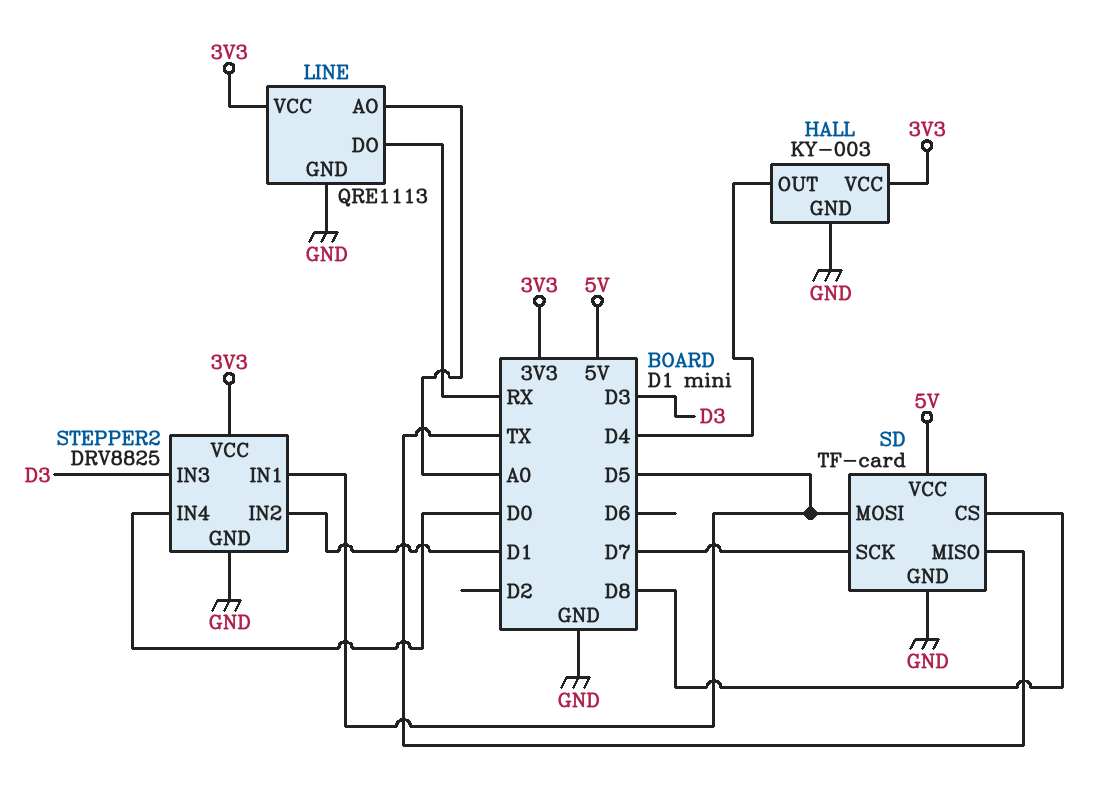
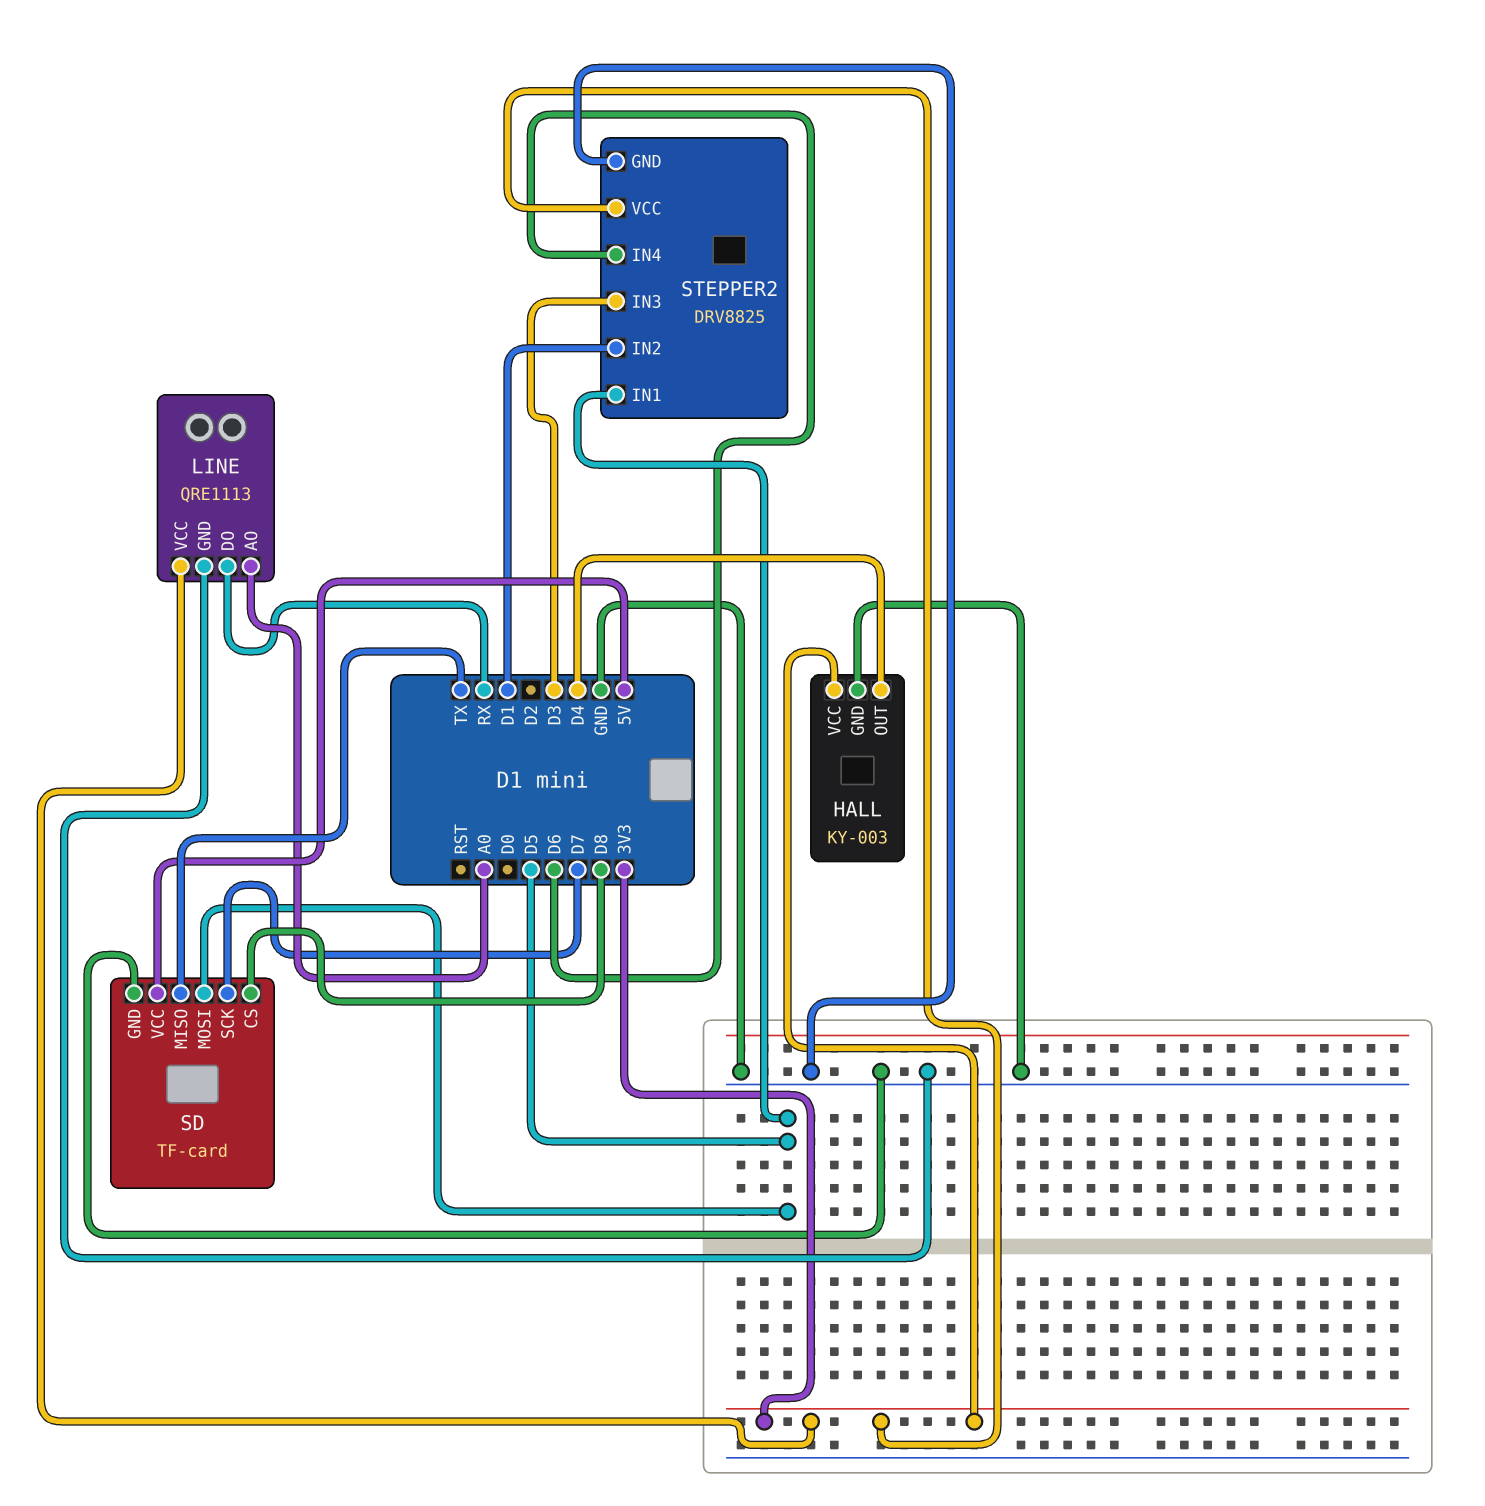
STEPPER2 pin IN4: D0 -> D6

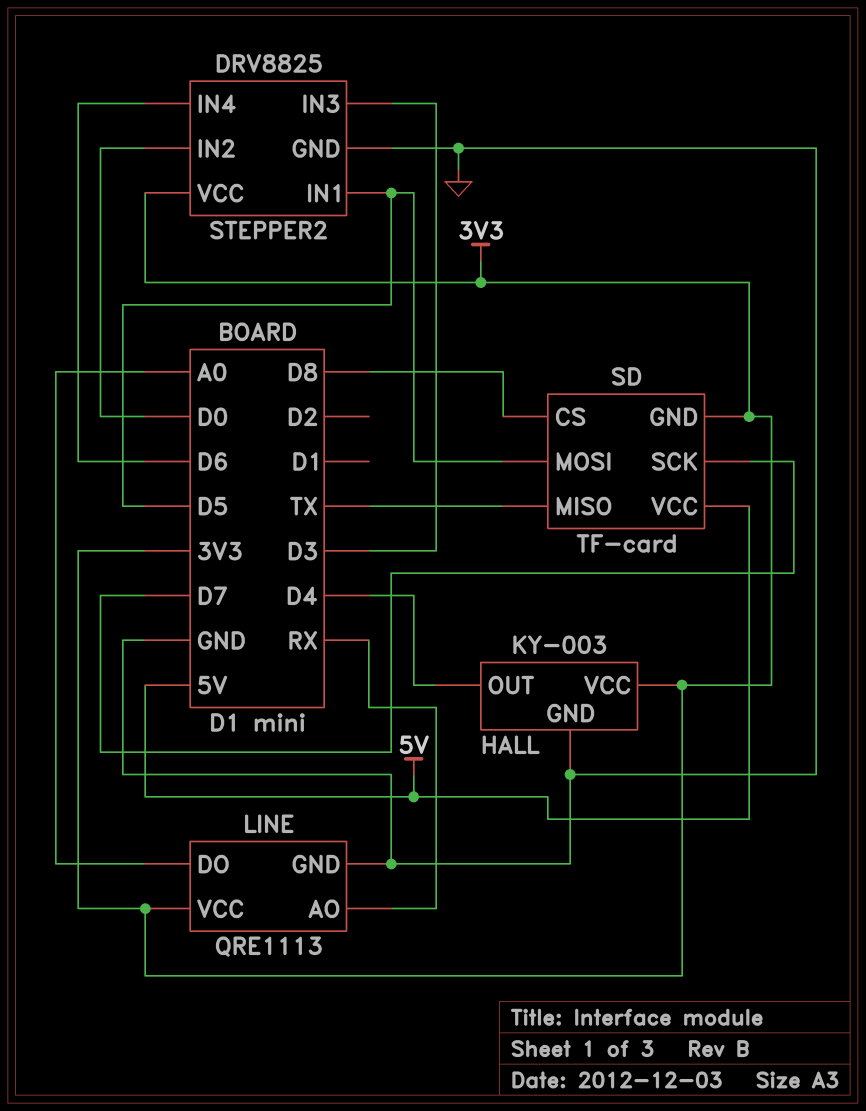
LINE pin AO: A0 -> RX
LINE pin DO: RX -> A0
SD pin GND: GND -> 3V3
STEPPER2 pin IN2: D1 -> D0

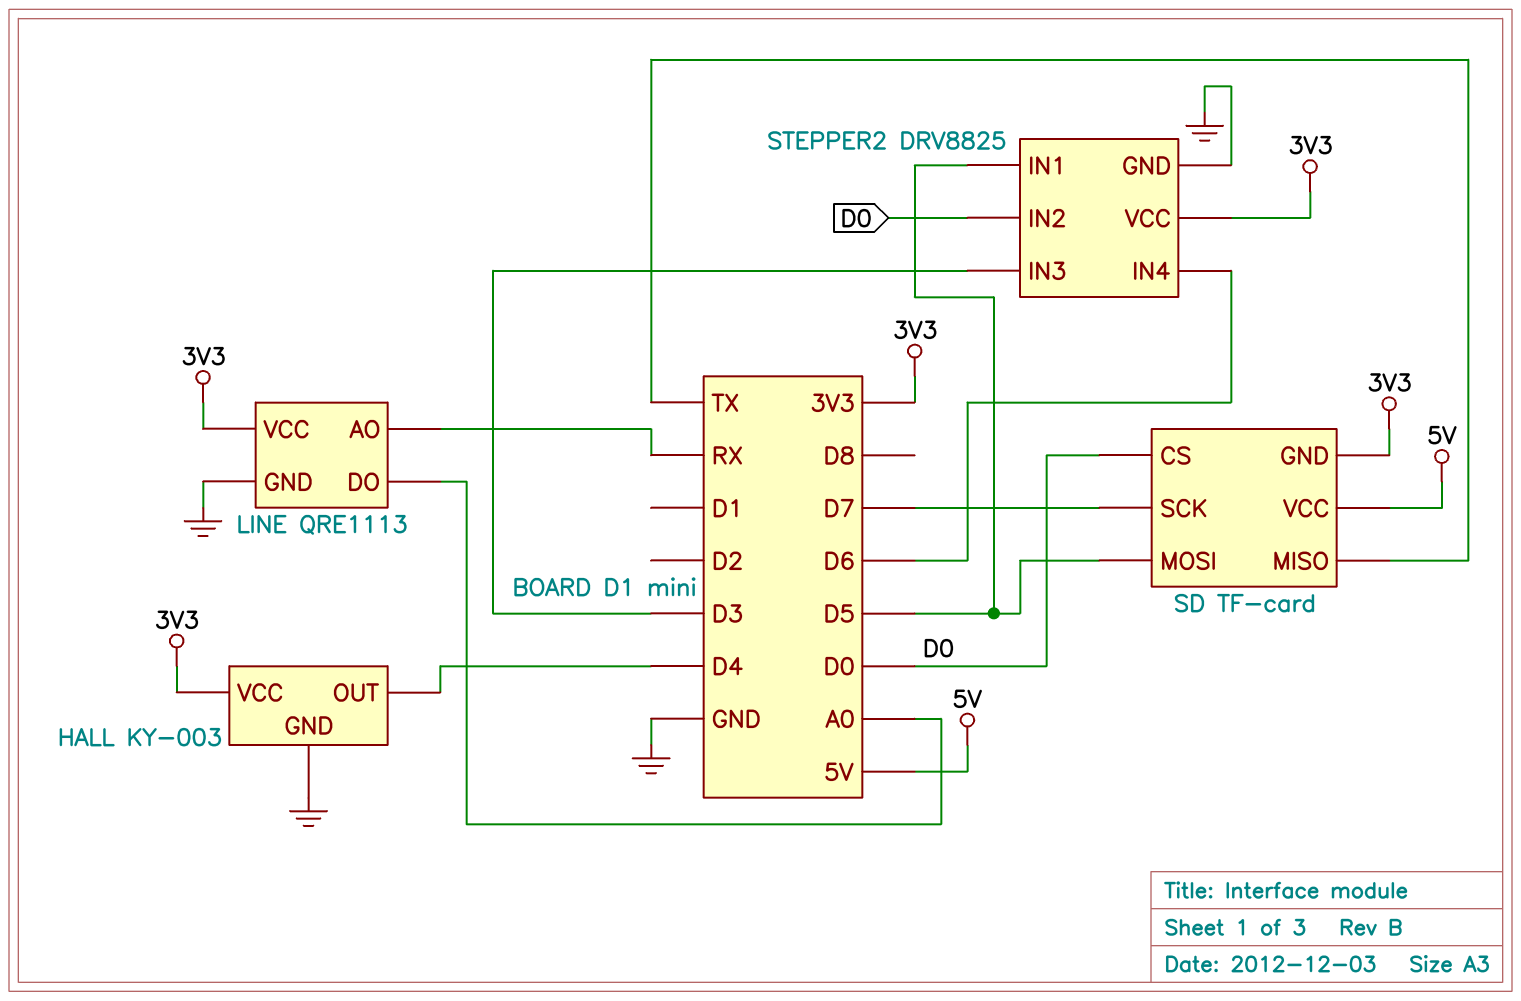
SD pin CS: D8 -> D0

